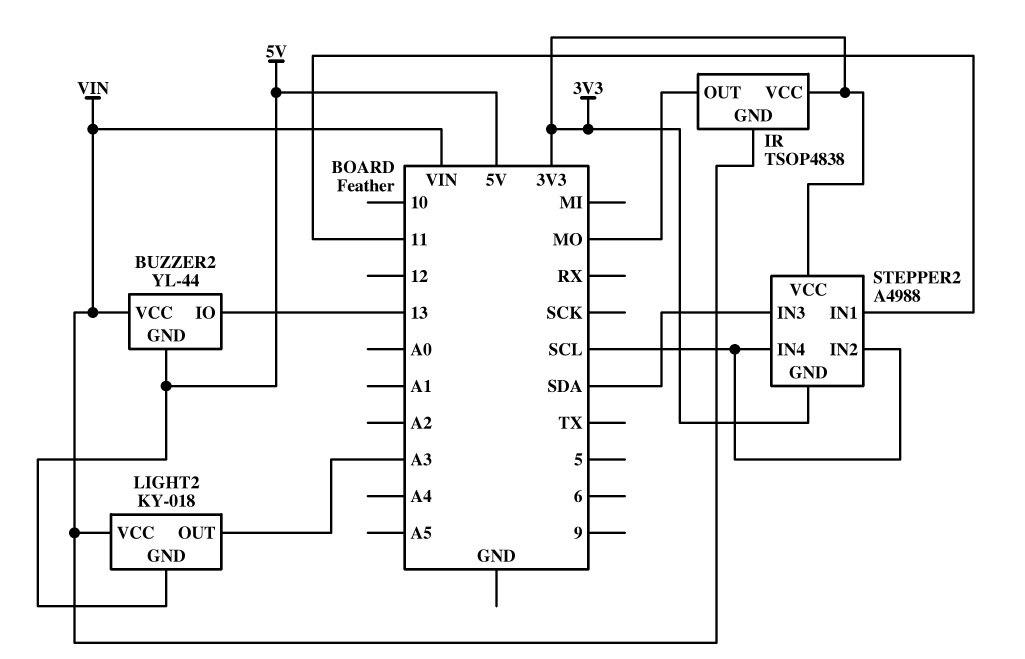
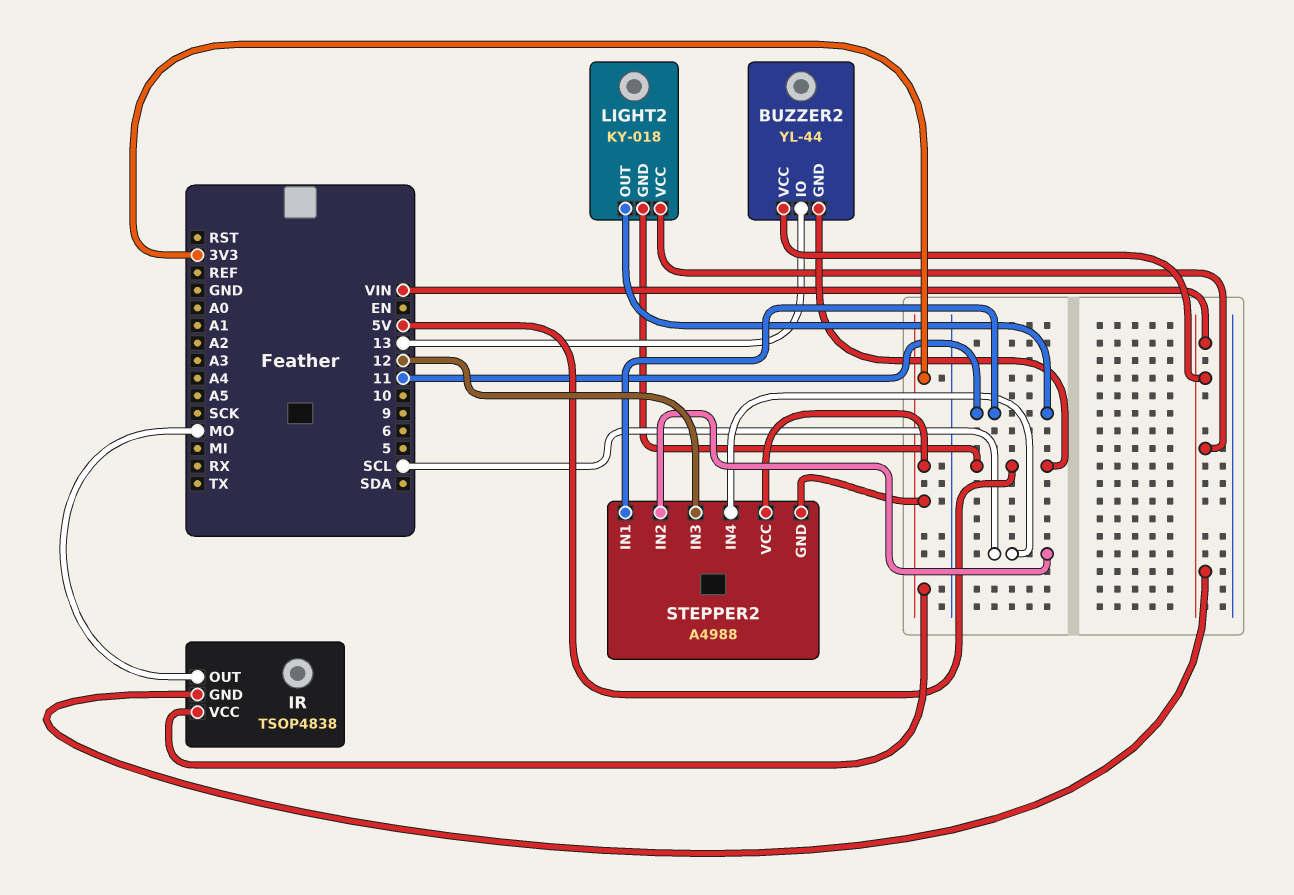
LIGHT2 pin OUT: A3 -> 11
STEPPER2 pin IN3: SDA -> 12

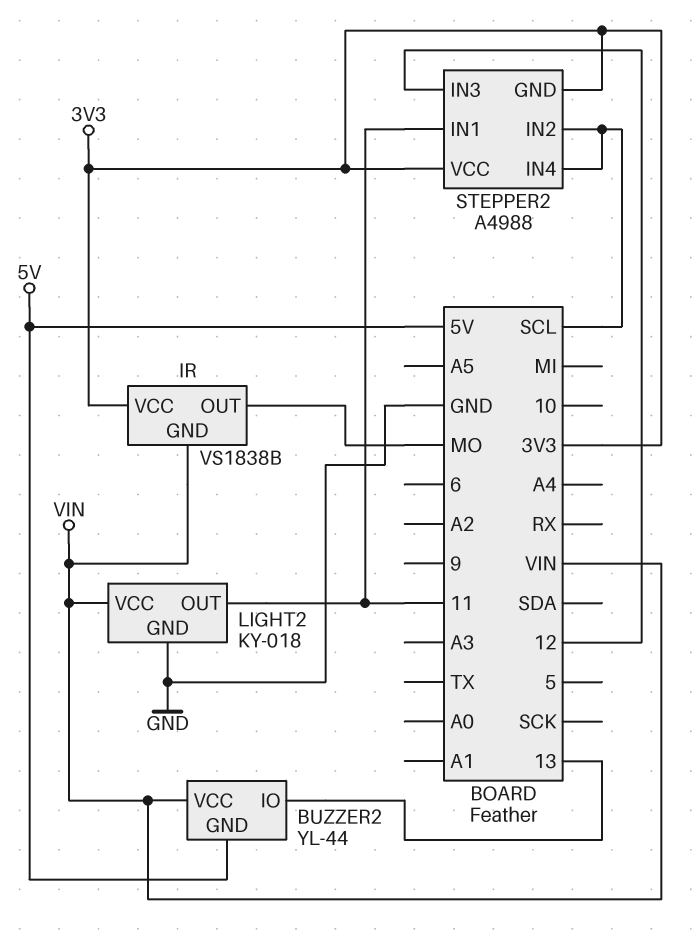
IR: TSOP4838 -> VS1838B
LIGHT2 pin GND: 5V -> GND

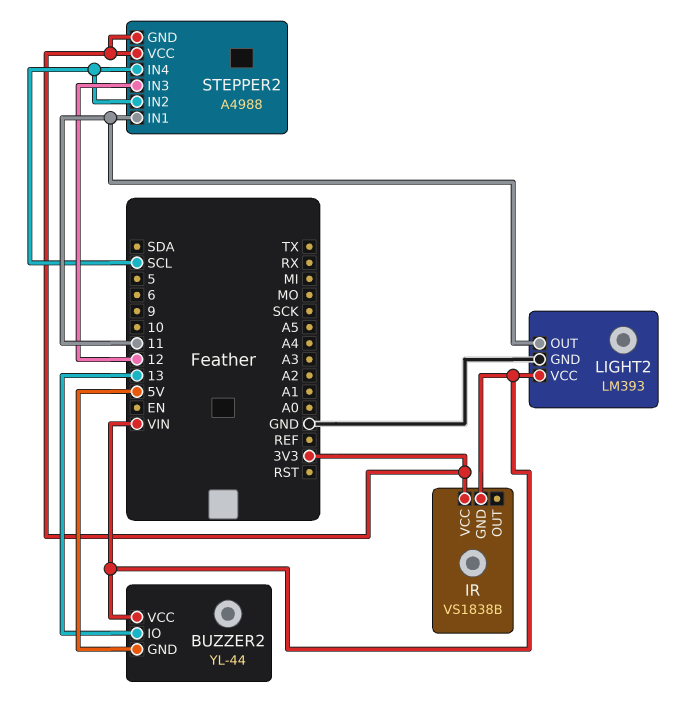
IR pin OUT: MO -> none
LIGHT2: KY-018 -> LM393

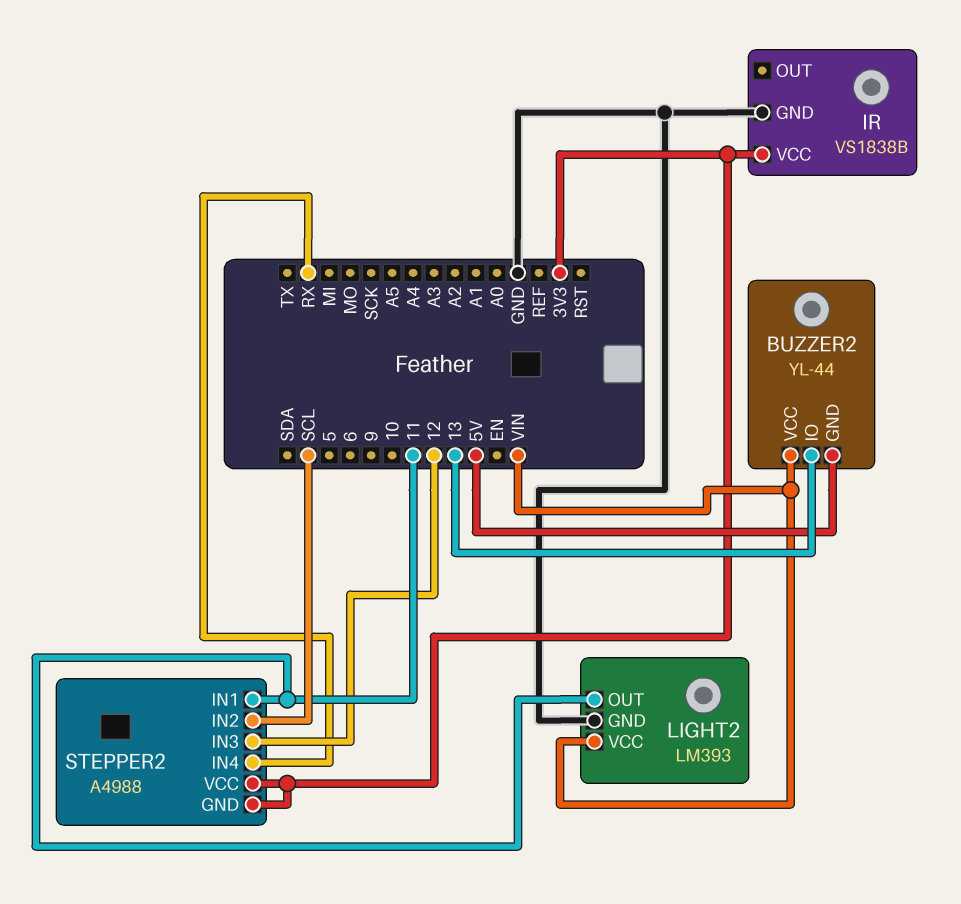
IR pin GND: VIN -> GND
STEPPER2 pin IN4: SCL -> RX

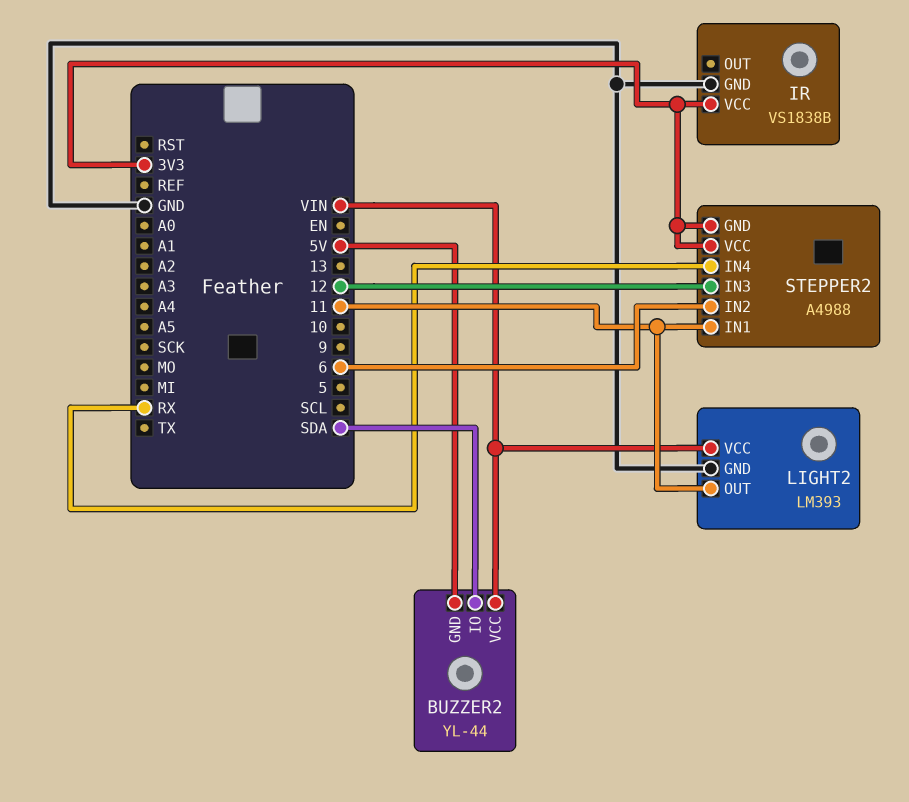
BUZZER2 pin IO: 13 -> SDA
STEPPER2 pin IN2: SCL -> 6

